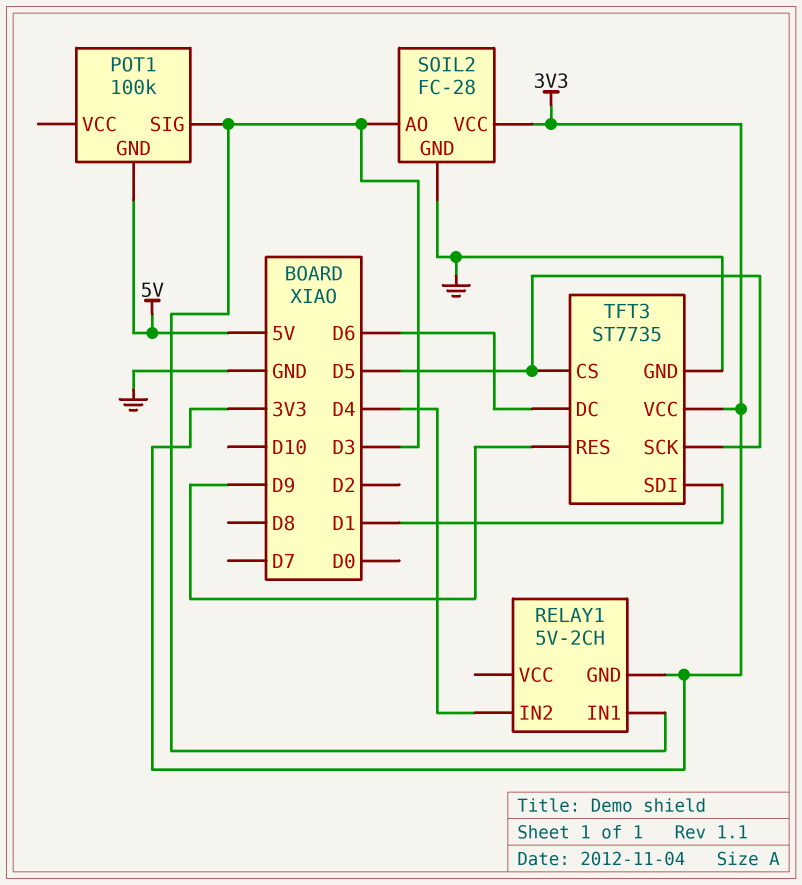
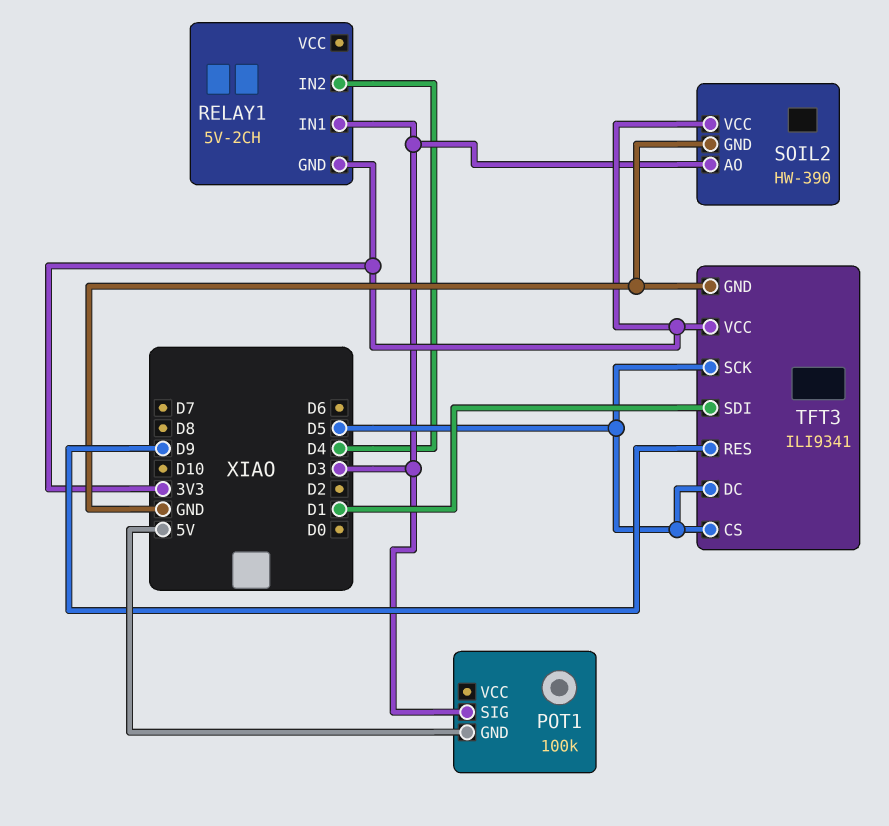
SOIL2: FC-28 -> HW-390
TFT3: ST7735 -> ILI9341
TFT3 pin DC: D6 -> D5

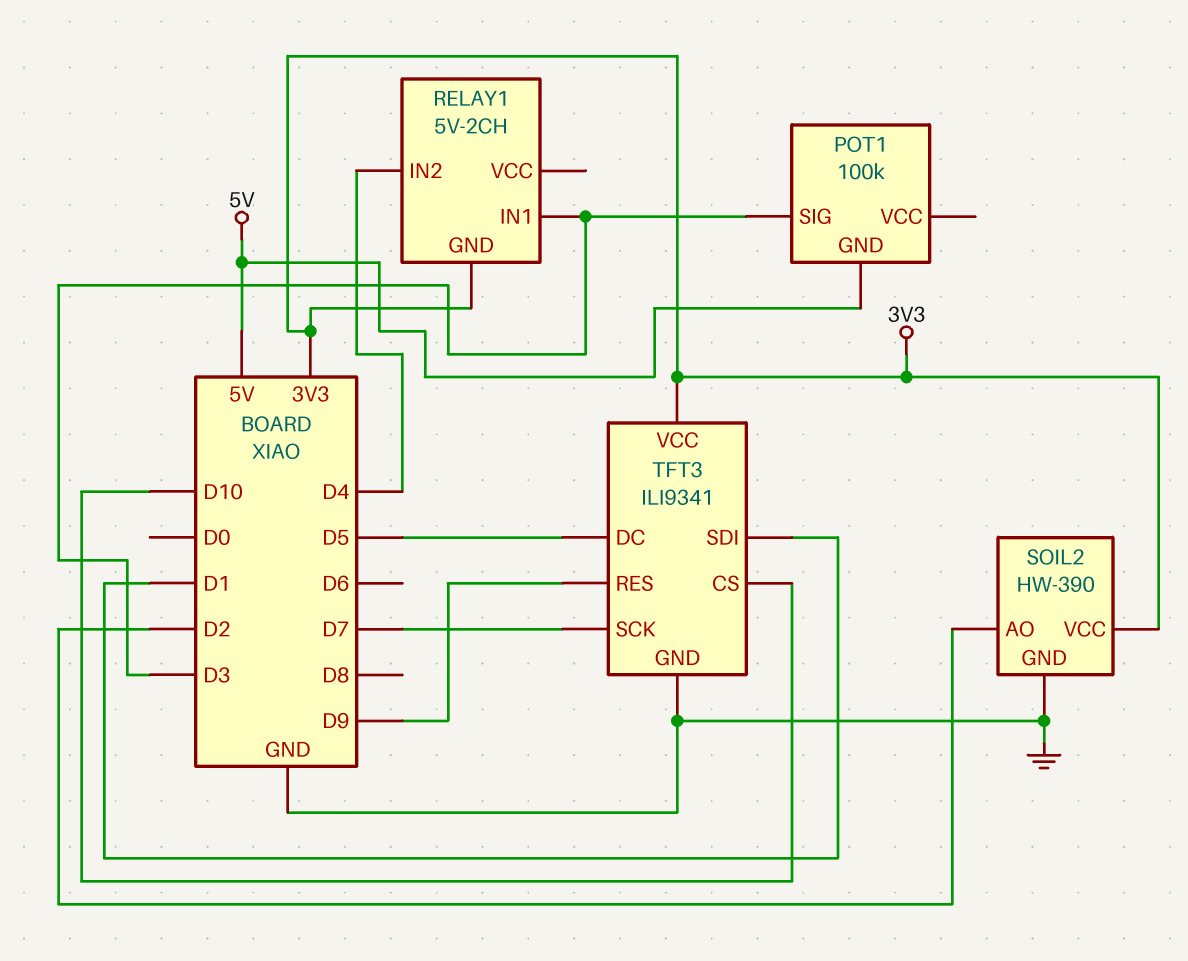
SOIL2 pin AO: D3 -> D2
TFT3 pin CS: D5 -> D10
TFT3 pin SCK: D5 -> D7

